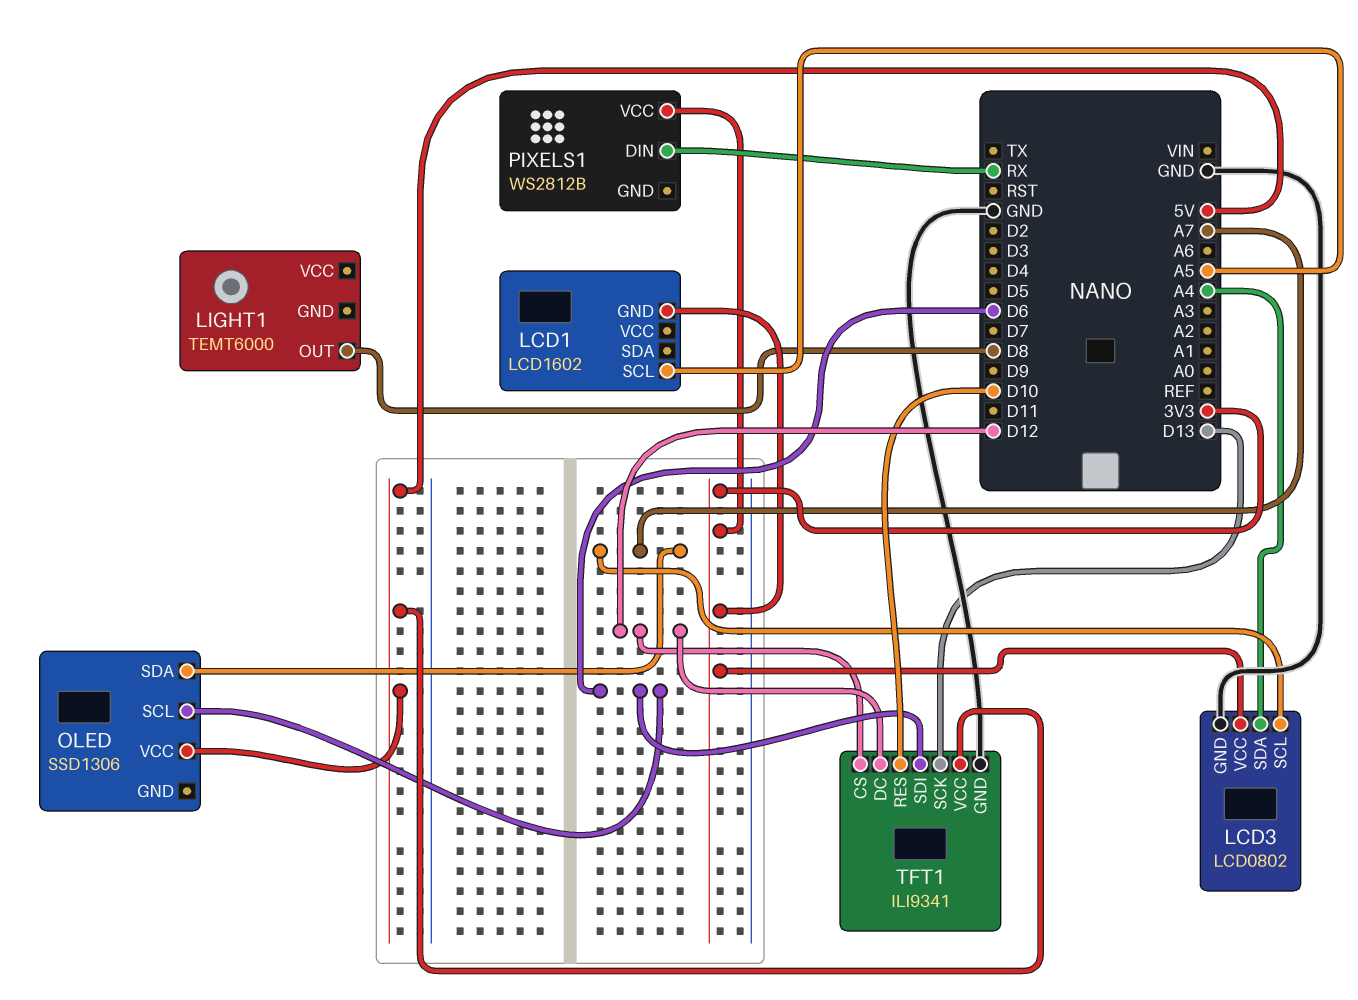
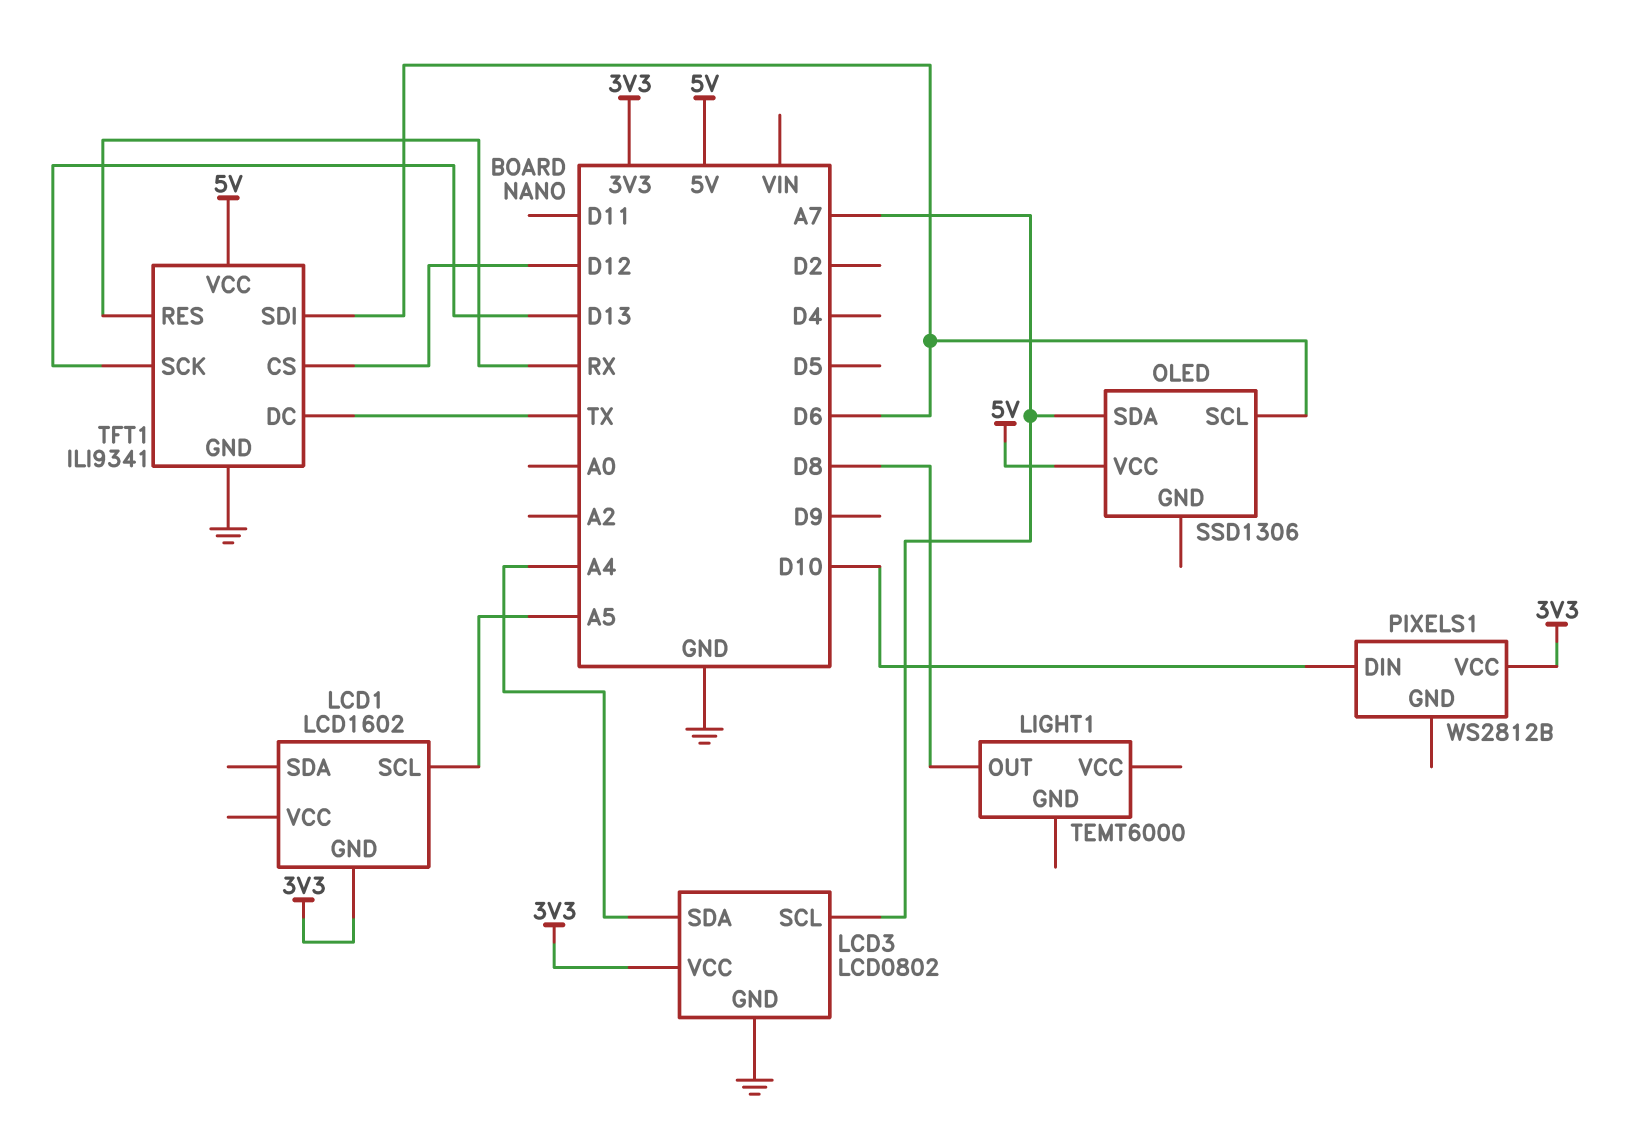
PIXELS1 pin DIN: RX -> D10
TFT1 pin DC: D12 -> TX
TFT1 pin RES: D10 -> RX

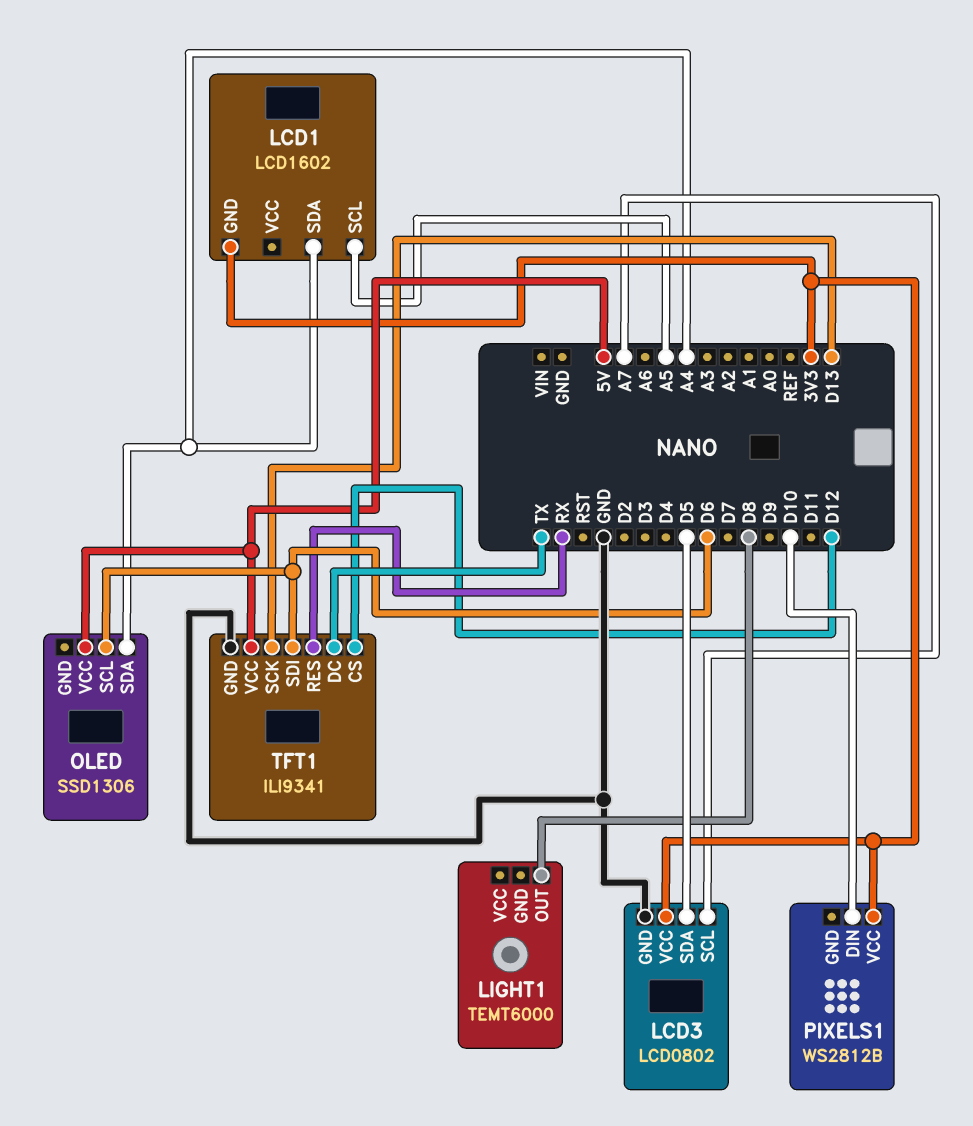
LCD1 pin SDA: none -> A4
LCD3 pin SDA: A4 -> D5
OLED pin SDA: A7 -> A4

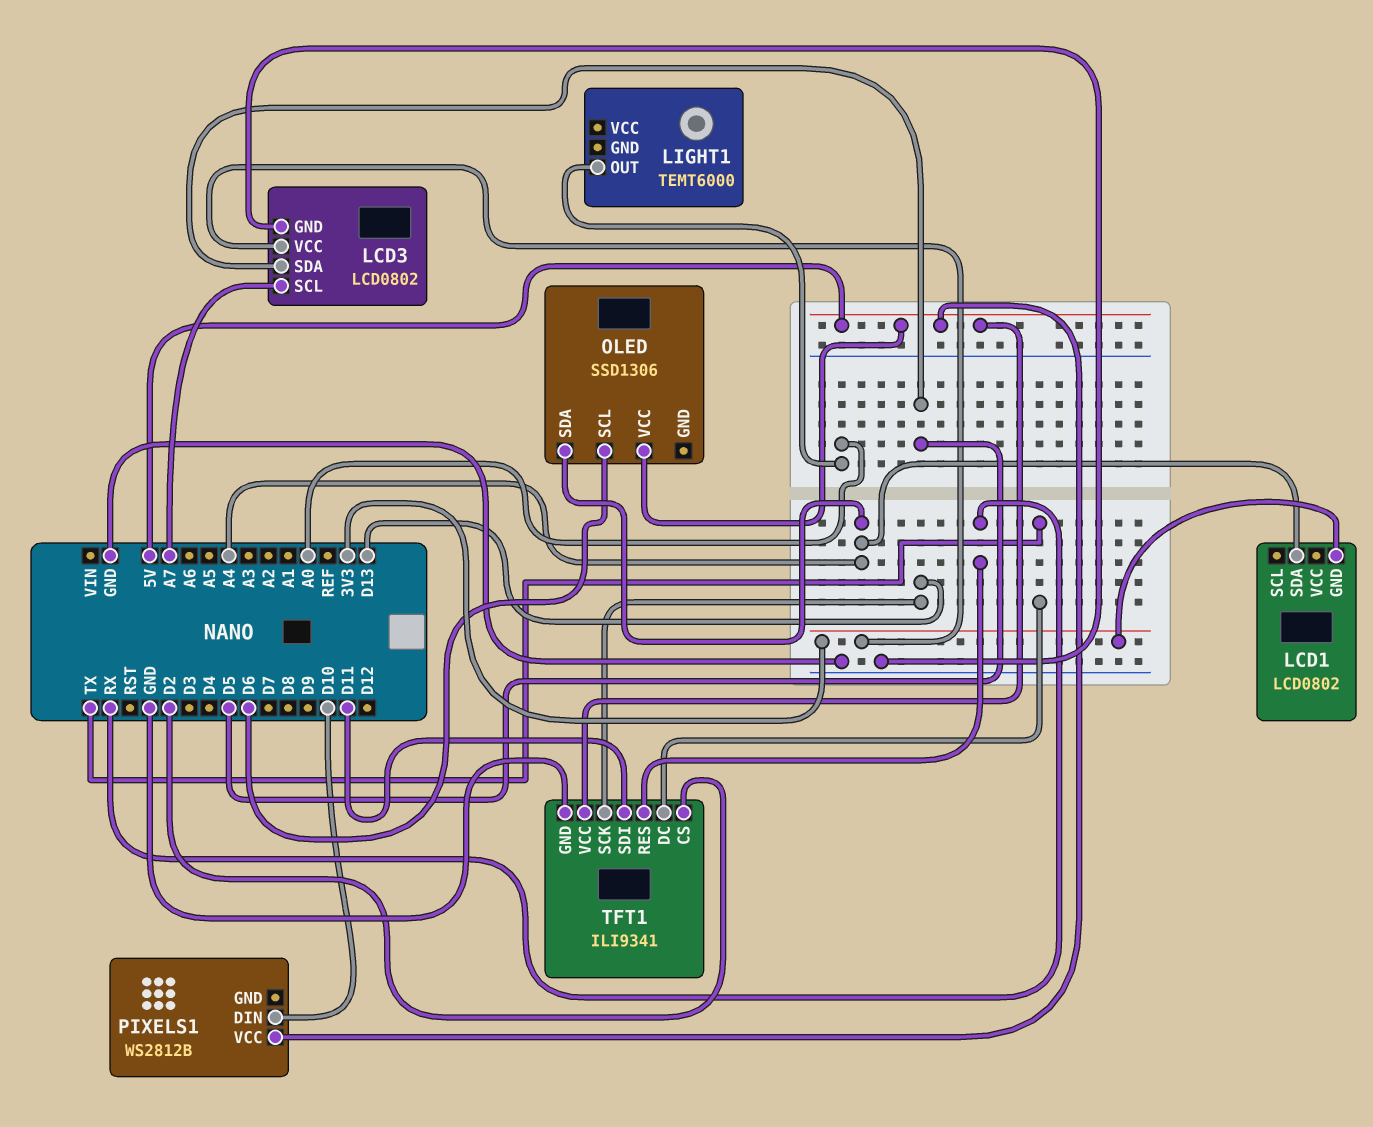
LCD1: LCD1602 -> LCD0802
LCD1 pin SCL: A5 -> none
LIGHT1 pin OUT: D8 -> A0
PIXELS1 pin VCC: 3V3 -> 5V
TFT1 pin CS: D12 -> D2
TFT1 pin SDI: D6 -> D11

